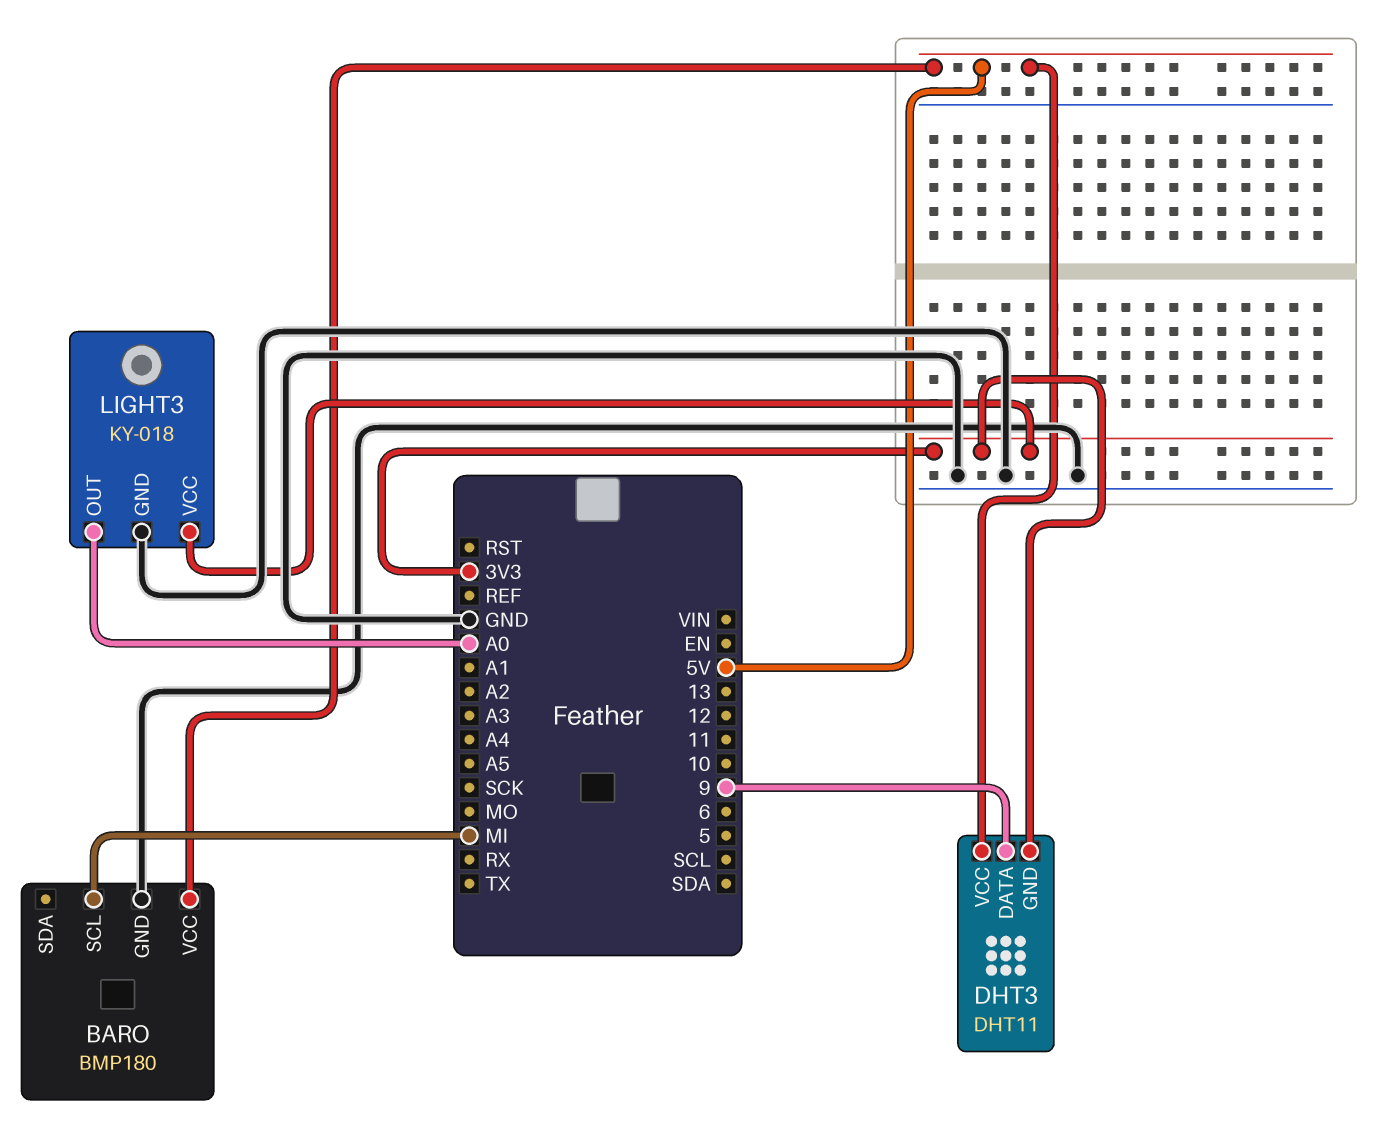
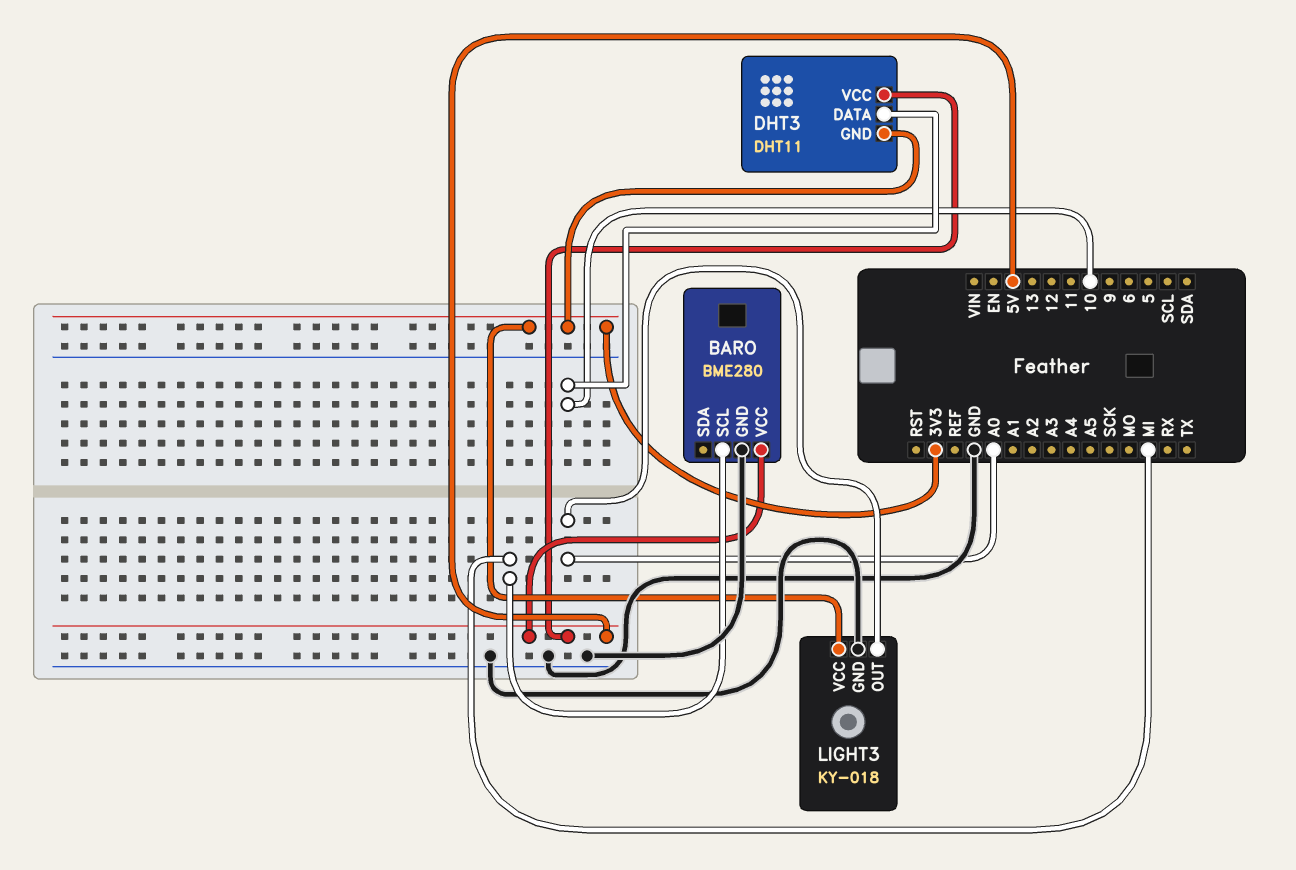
BARO: BMP180 -> BME280
DHT3 pin DATA: 9 -> 10

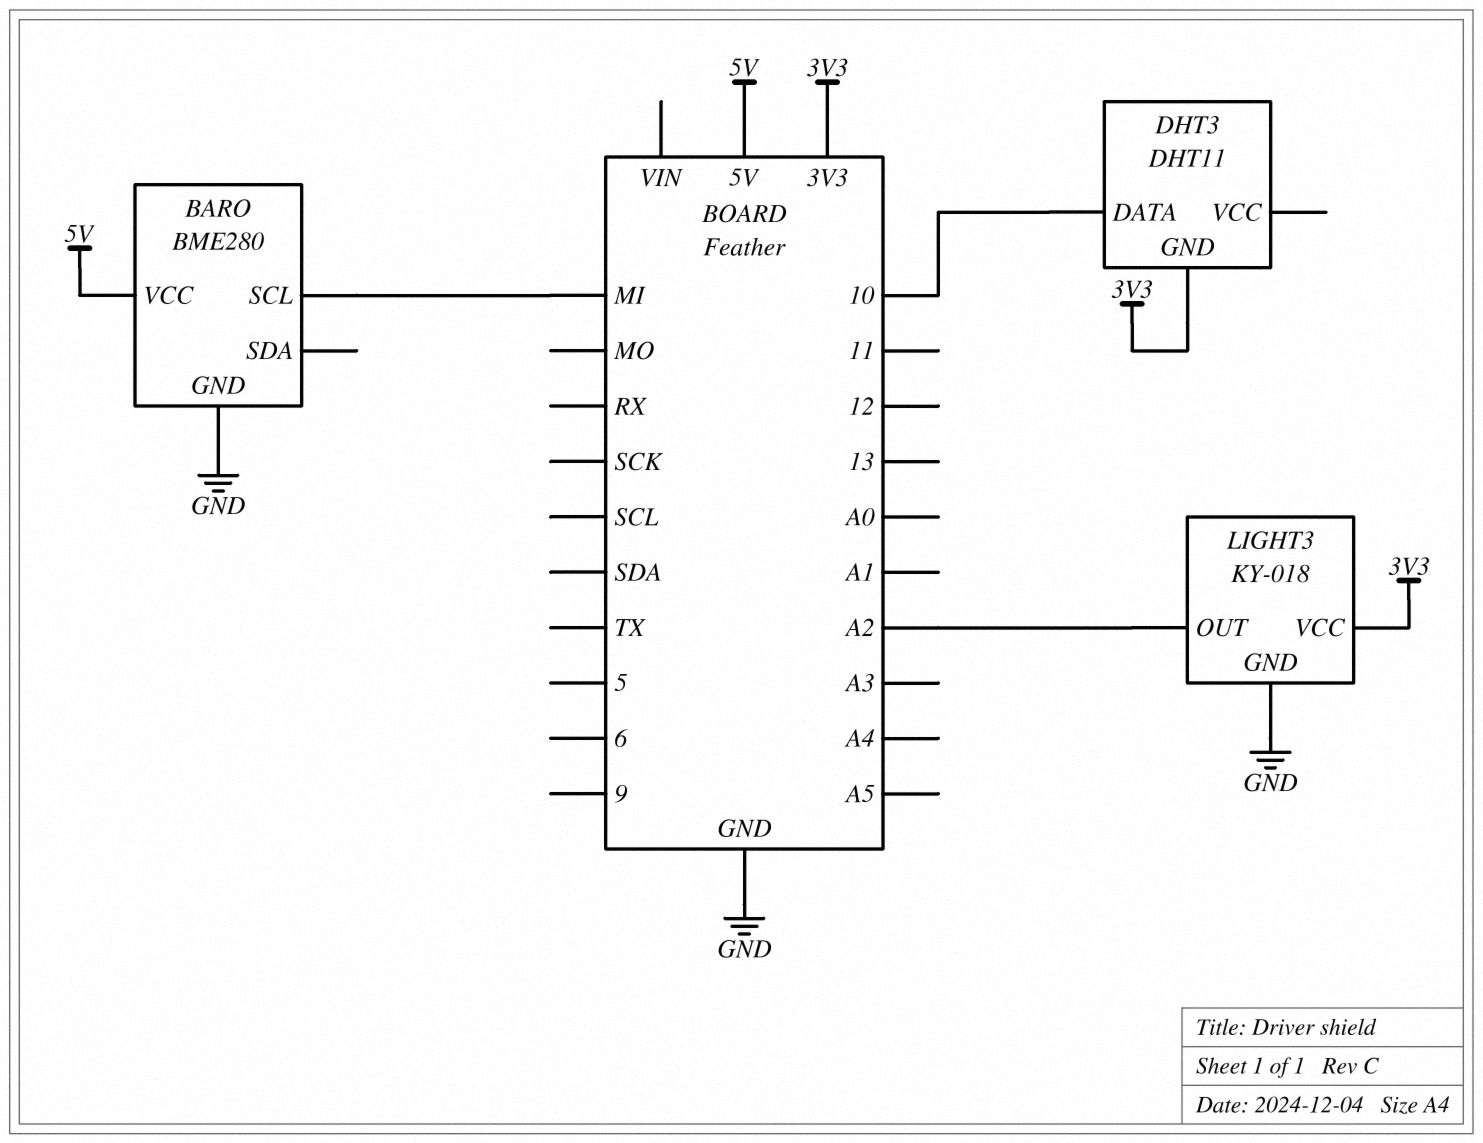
DHT3 pin VCC: 5V -> none
LIGHT3 pin OUT: A0 -> A2

